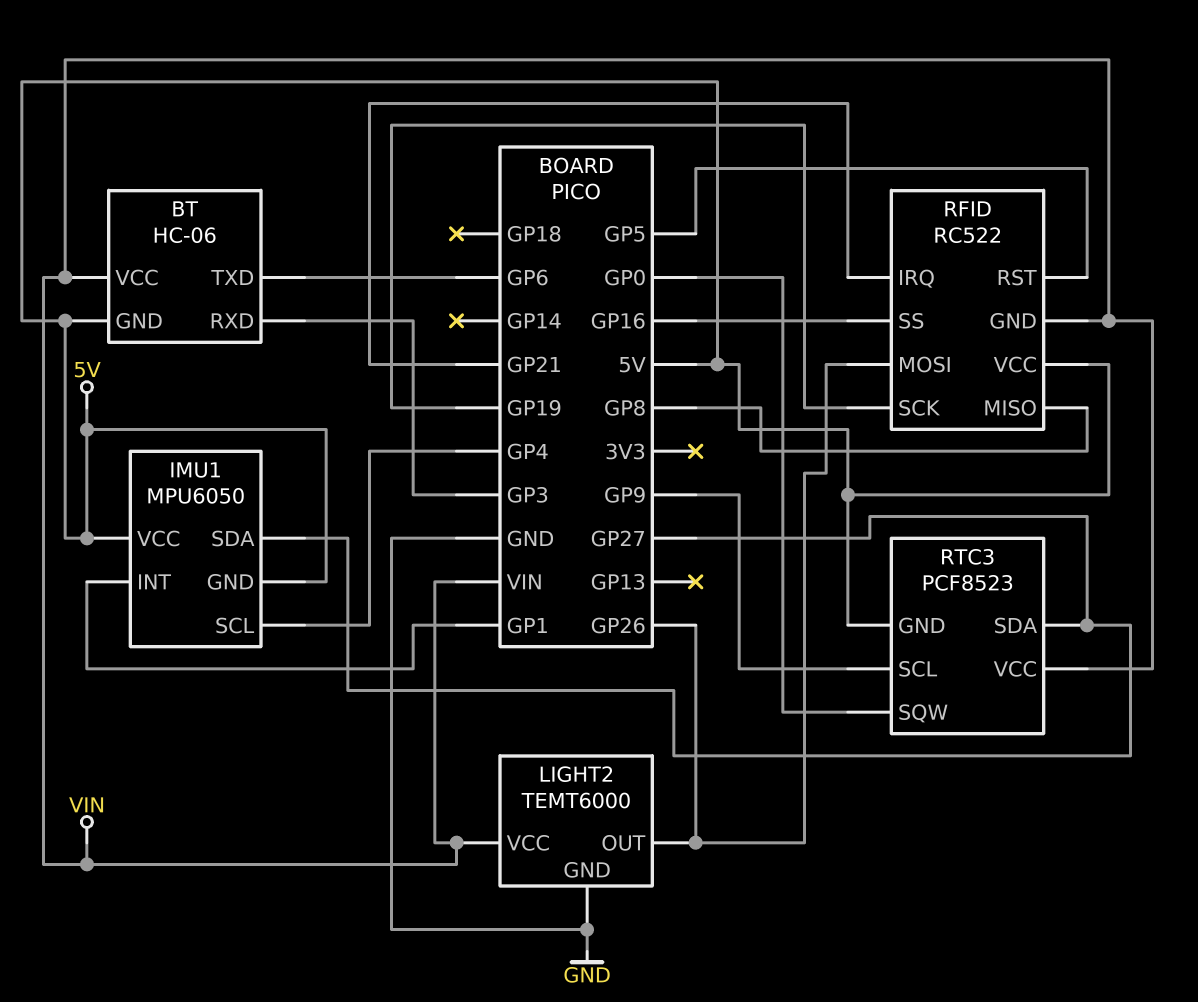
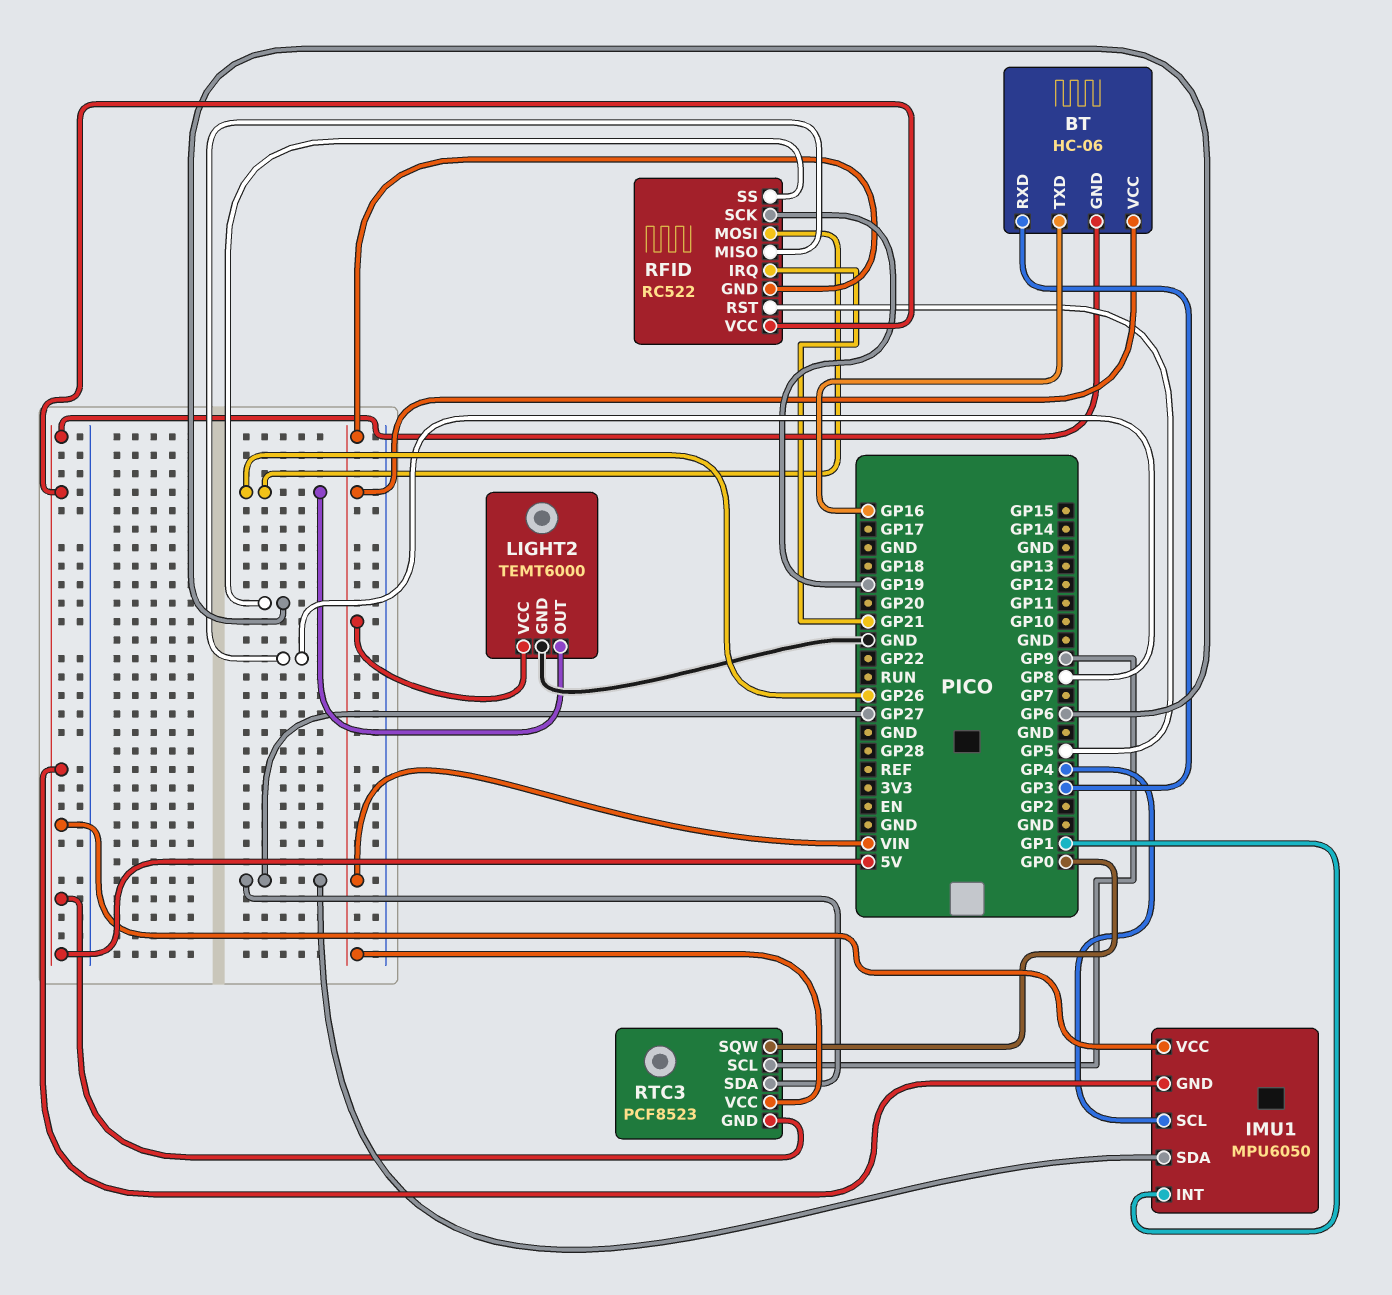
BT pin TXD: GP6 -> GP16
RFID pin SS: GP16 -> GP6

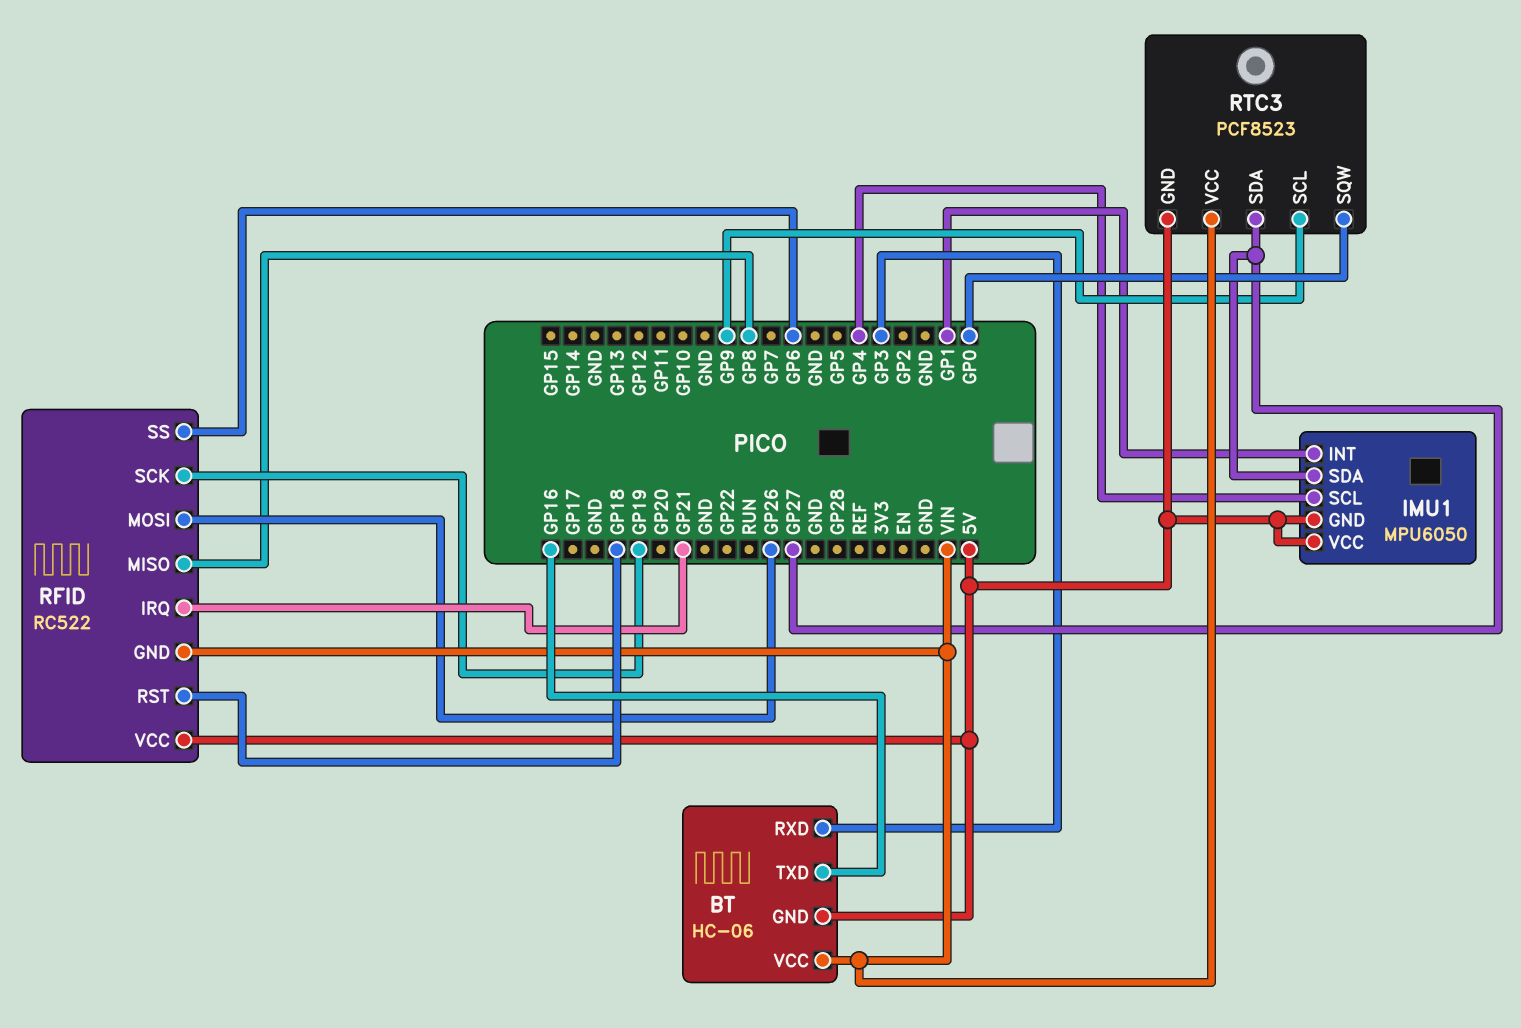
LIGHT2: TEMT6000 -> none
LIGHT2 pin GND: GND -> none
LIGHT2 pin OUT: GP26 -> none
LIGHT2 pin VCC: VIN -> none
RFID pin RST: GP5 -> GP18

